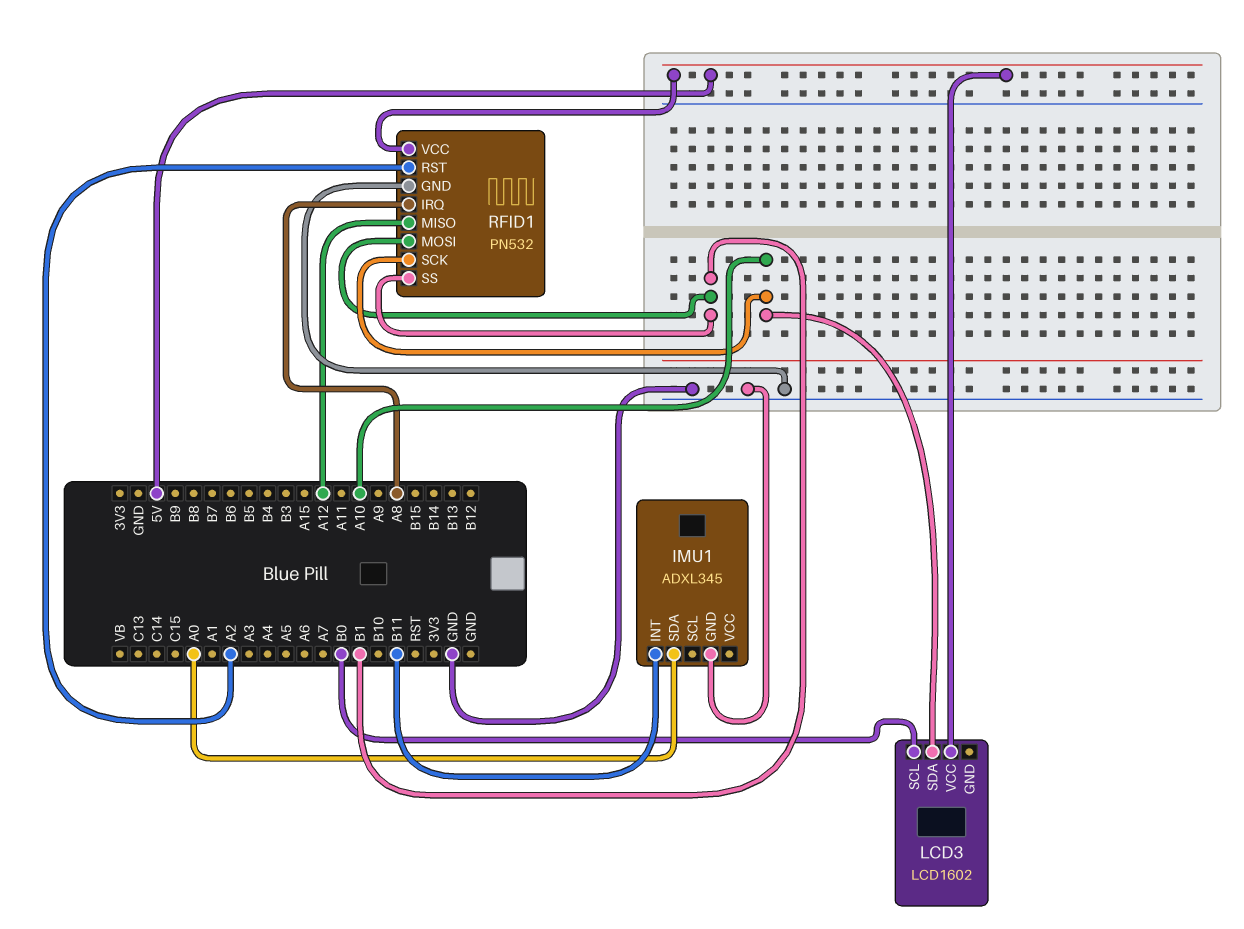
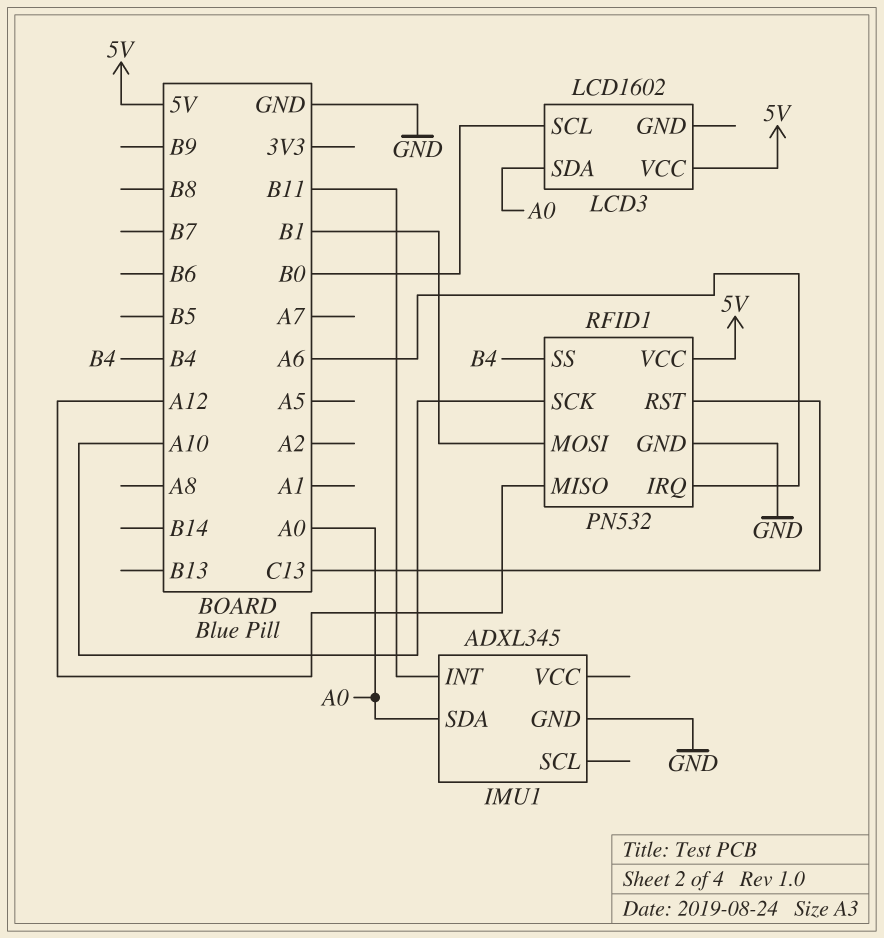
LCD3 pin SDA: A10 -> A0
RFID1 pin IRQ: A8 -> A6
RFID1 pin RST: A2 -> C13
RFID1 pin SS: B1 -> B4

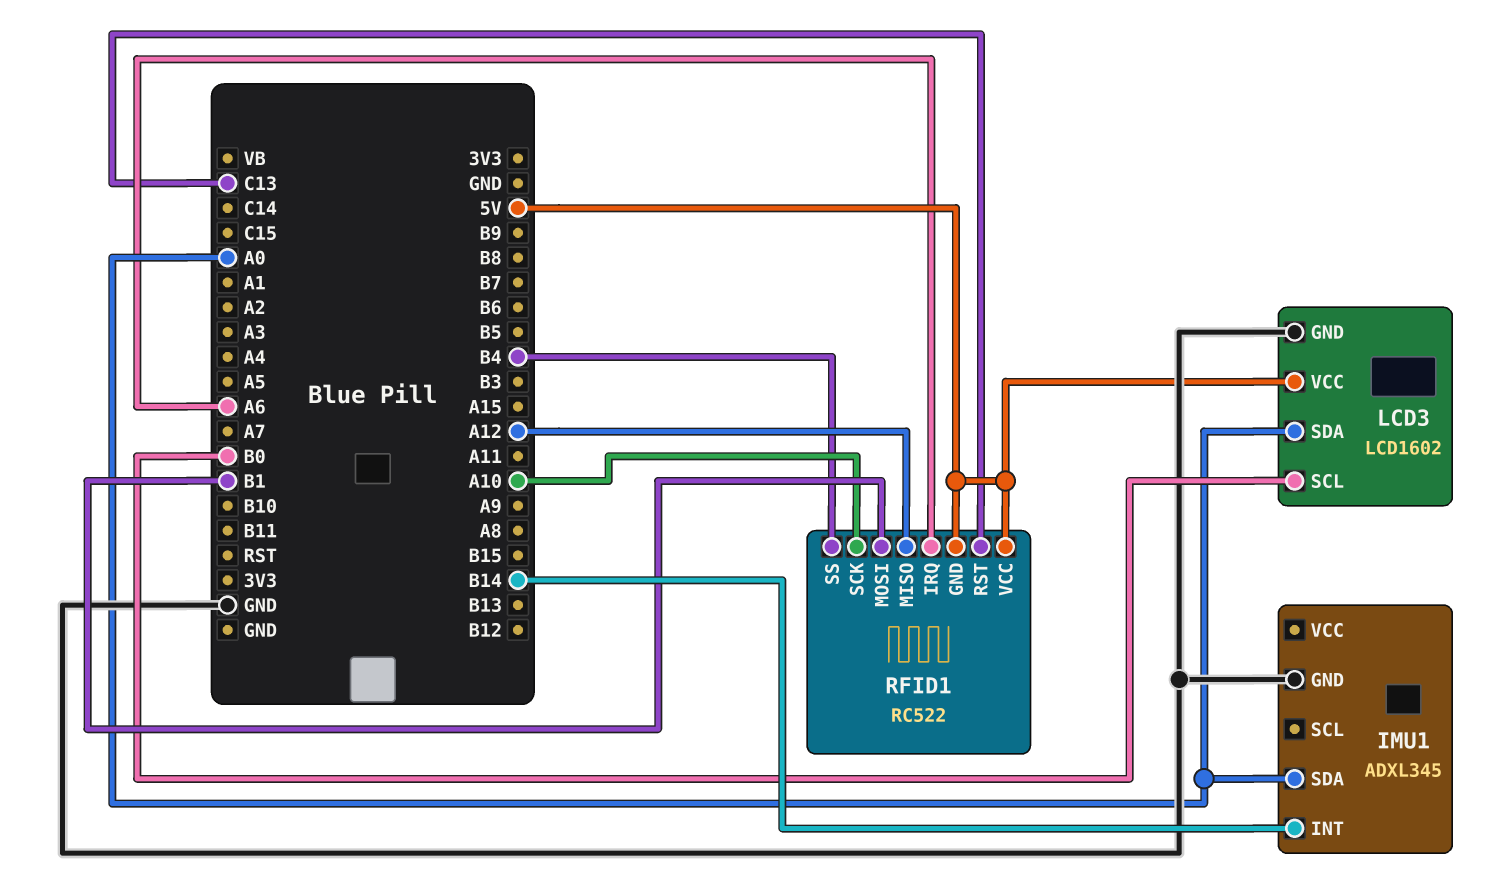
IMU1 pin INT: B11 -> B14
LCD3 pin GND: none -> GND
RFID1: PN532 -> RC522
RFID1 pin GND: GND -> 5V

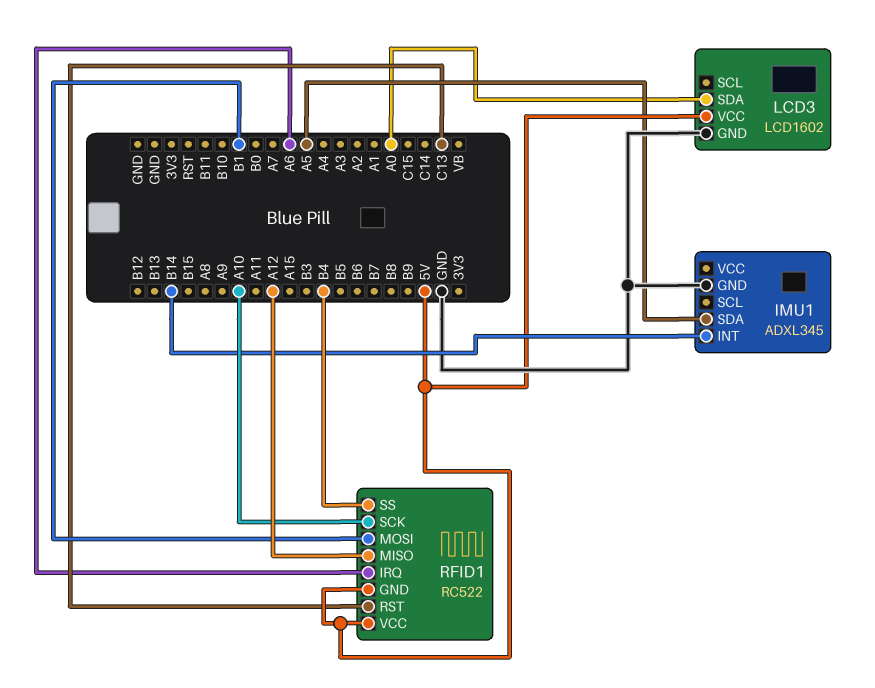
IMU1 pin SDA: A0 -> A5
LCD3 pin SCL: B0 -> none

